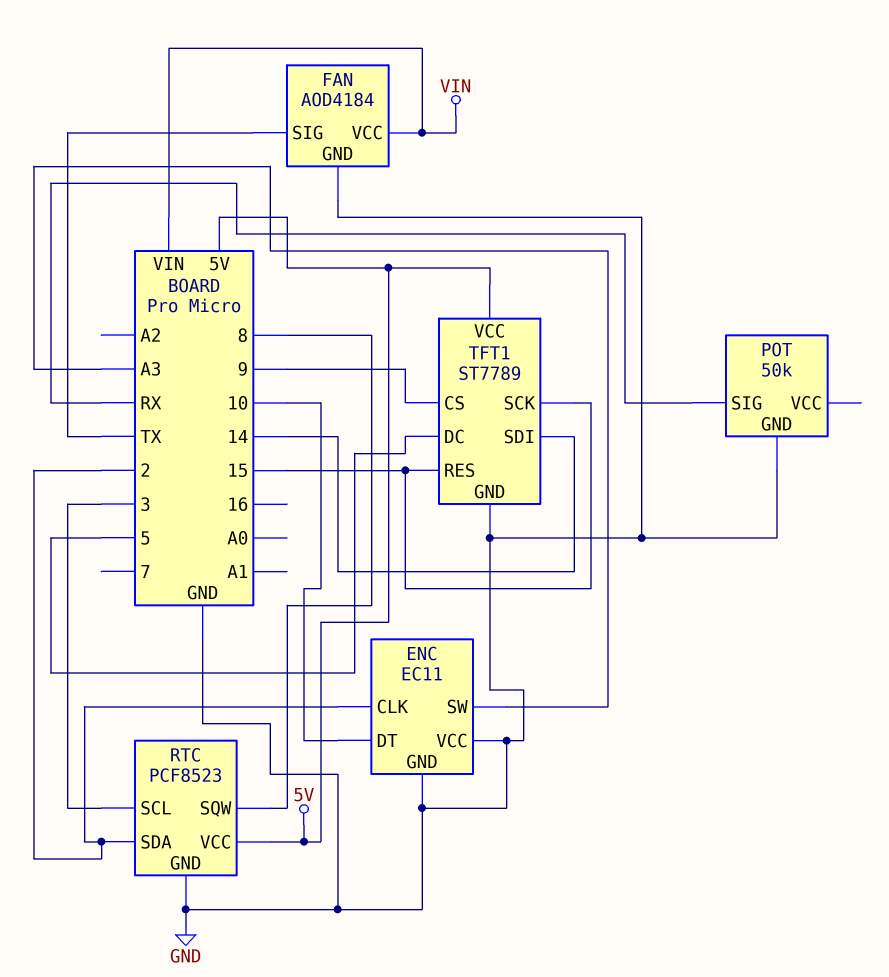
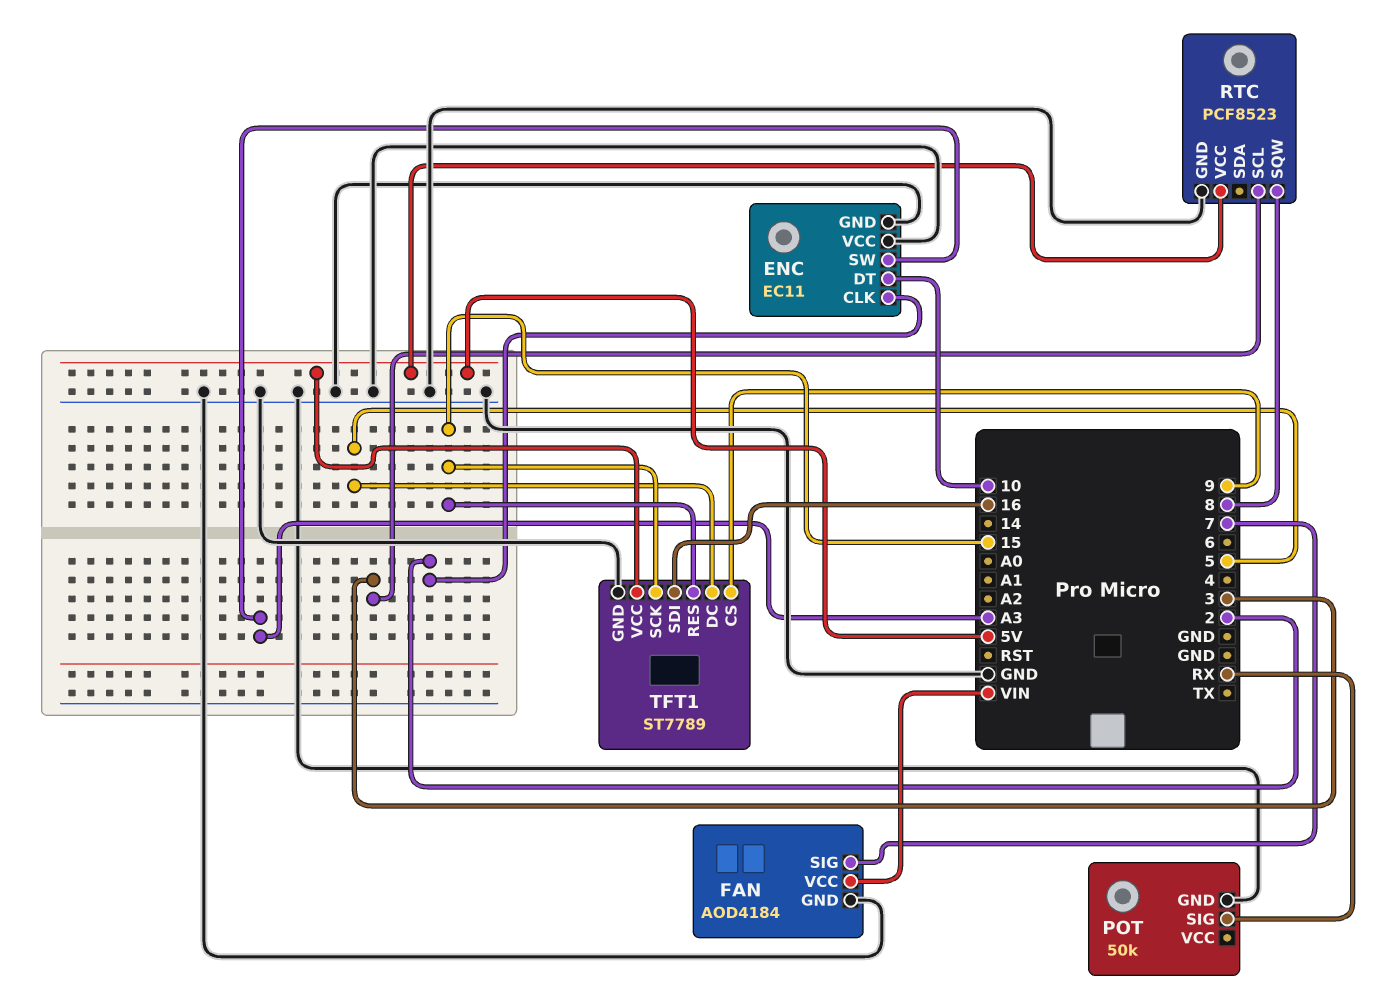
FAN pin SIG: TX -> 7
RTC pin SDA: 2 -> none
TFT1 pin SDI: 14 -> 16

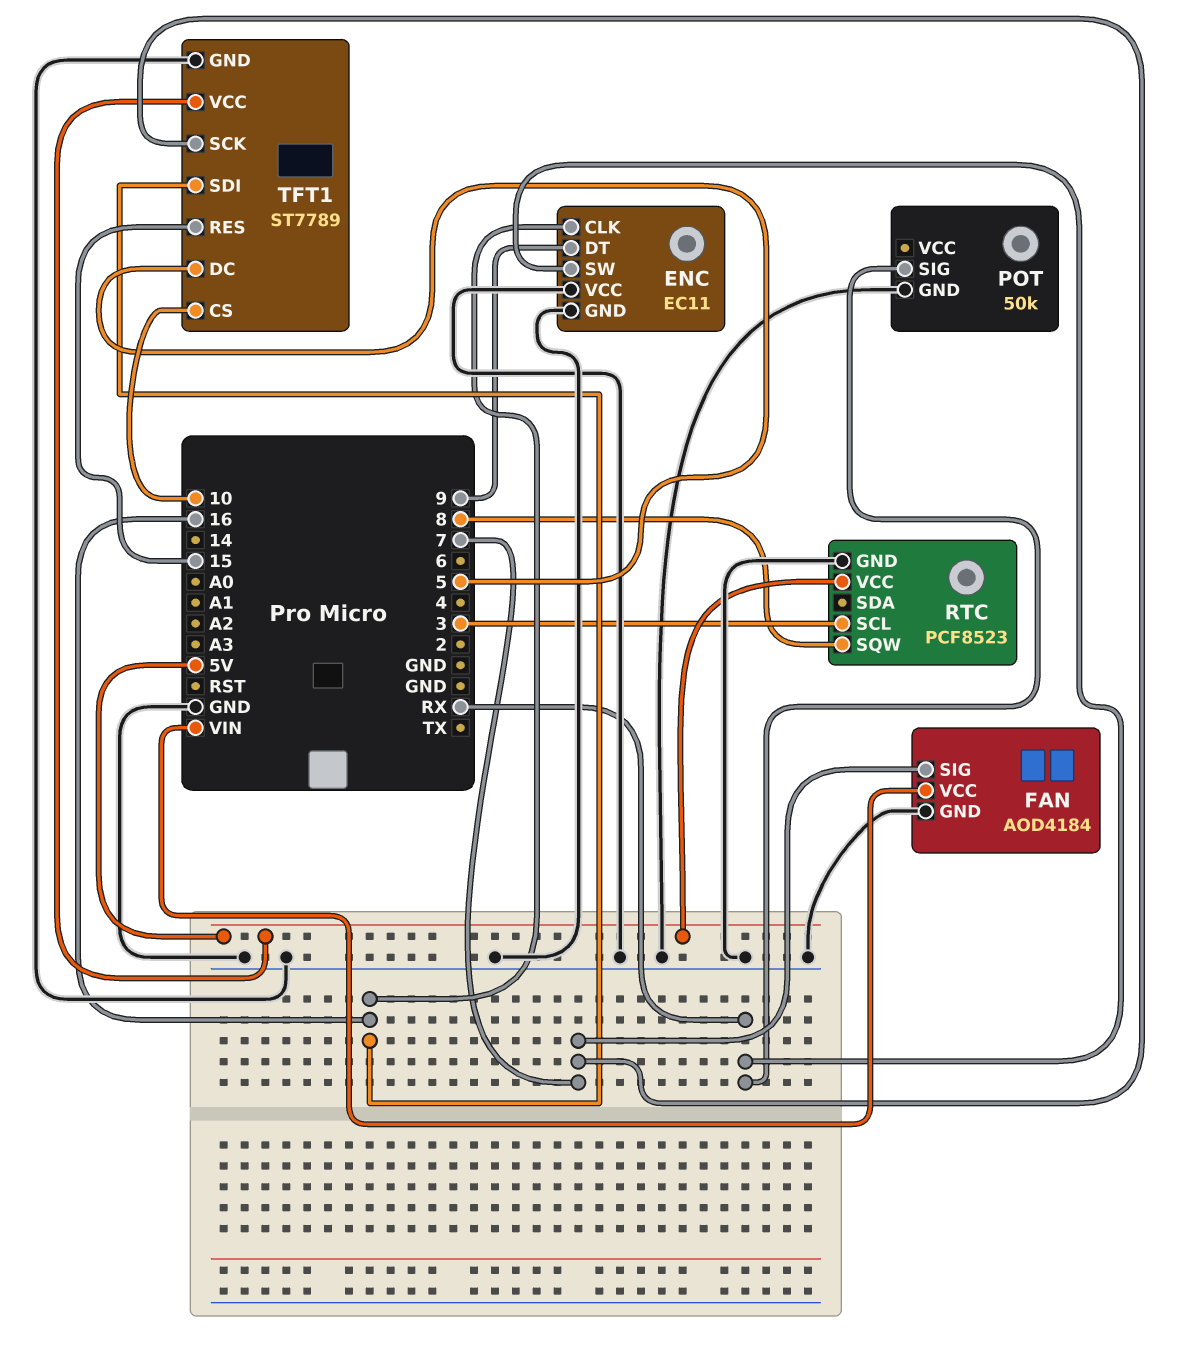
ENC pin CLK: 2 -> 16
ENC pin DT: 10 -> 9
ENC pin SW: A3 -> RX
TFT1 pin CS: 9 -> 10
TFT1 pin SCK: 15 -> 7

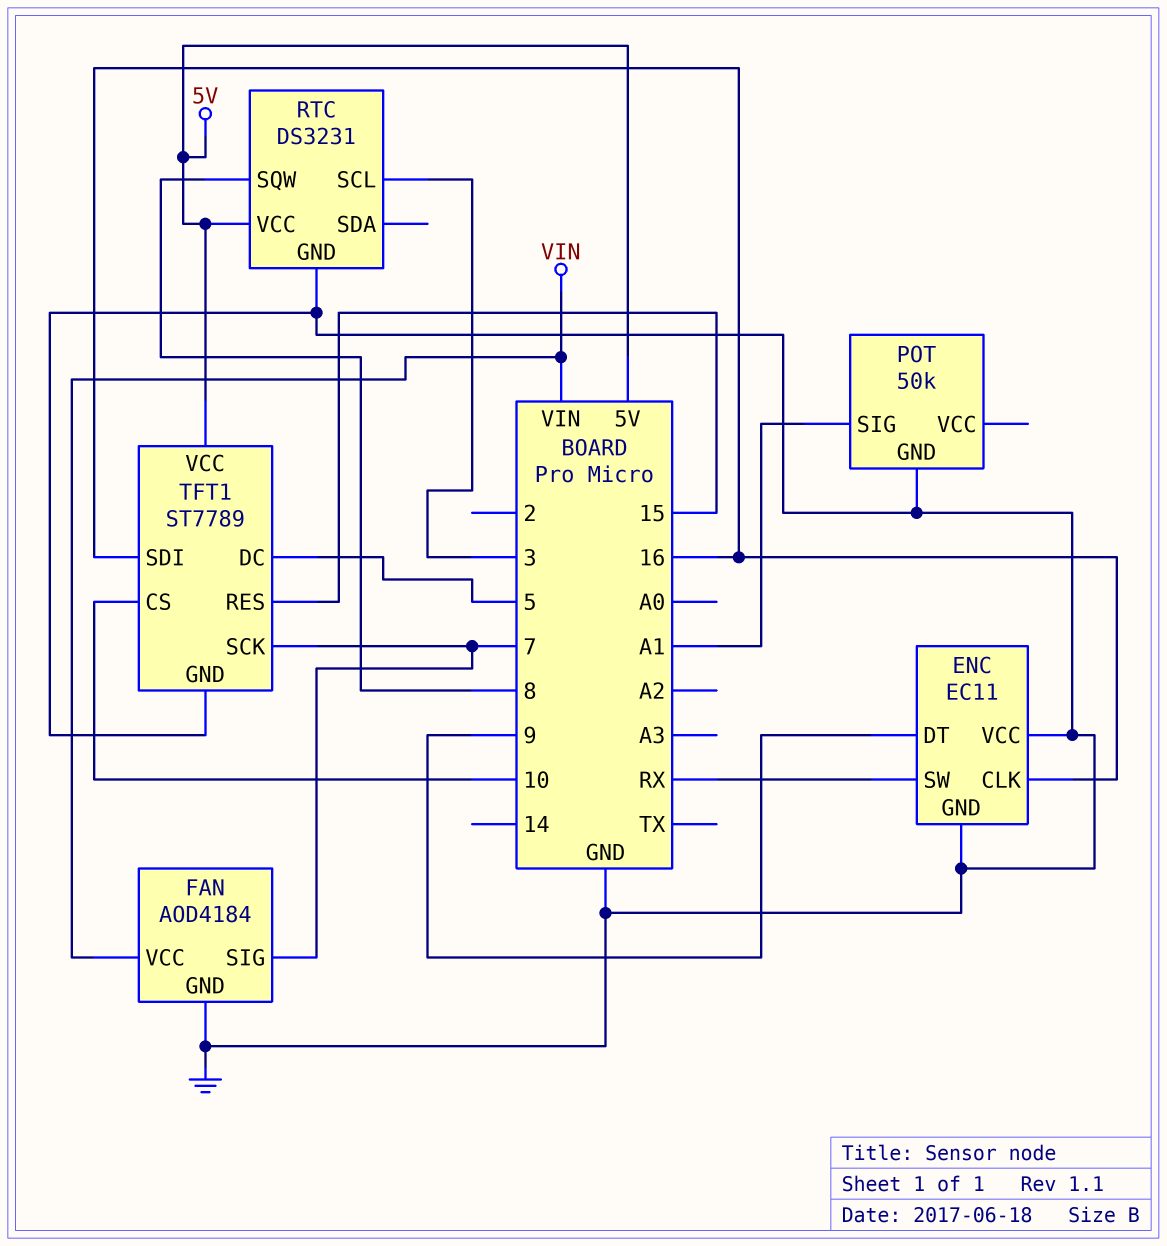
POT pin SIG: RX -> A1
RTC: PCF8523 -> DS3231

